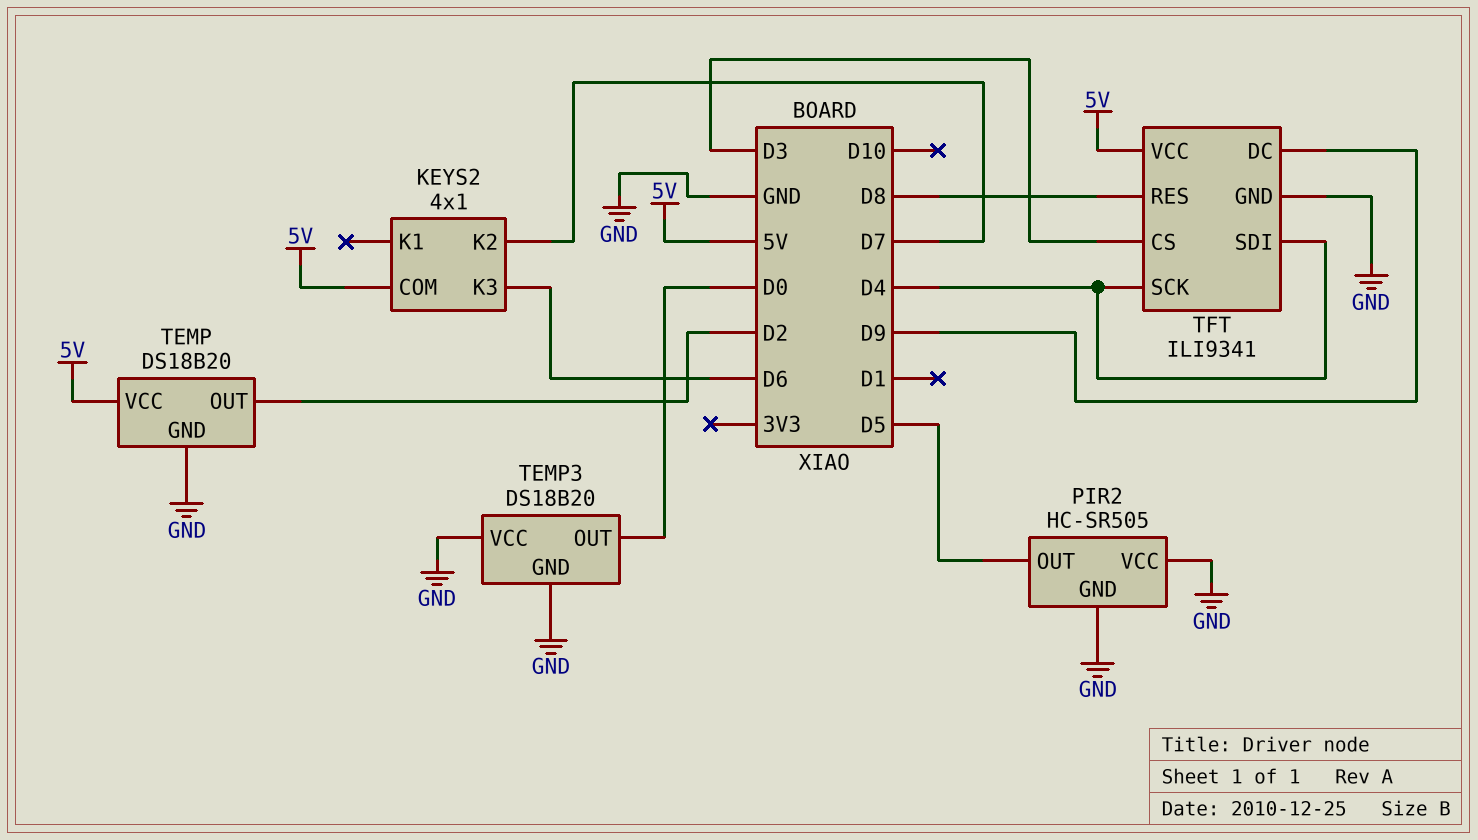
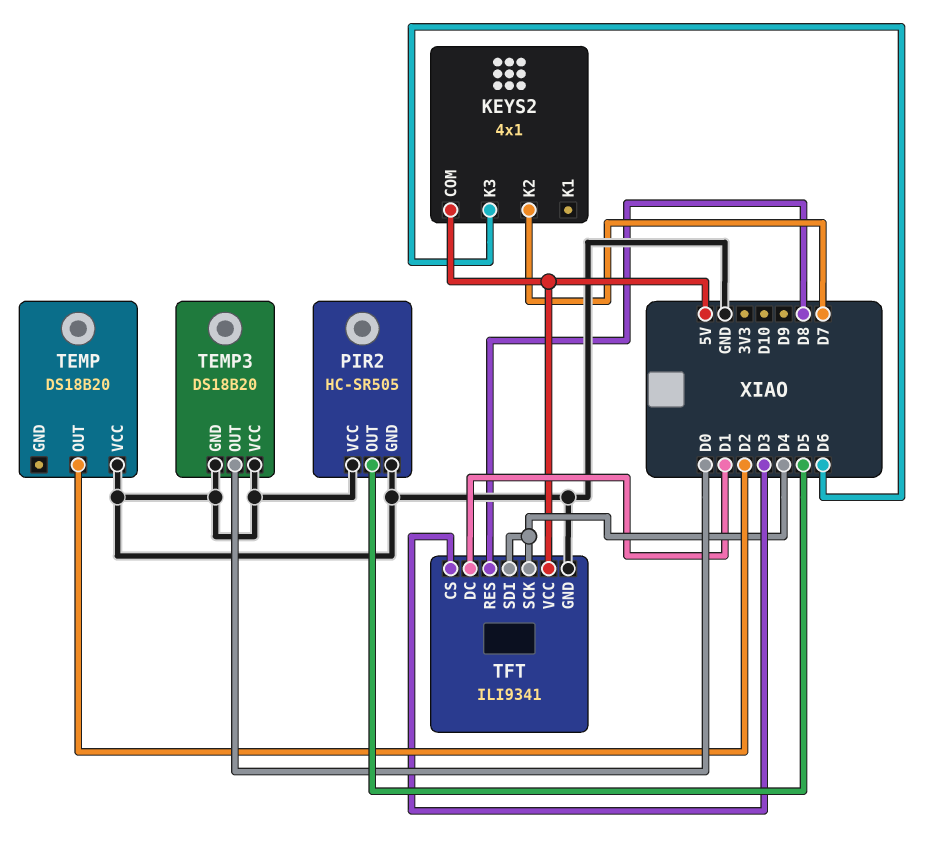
TEMP pin GND: GND -> none
TEMP pin VCC: 5V -> GND
TFT pin DC: D9 -> D1

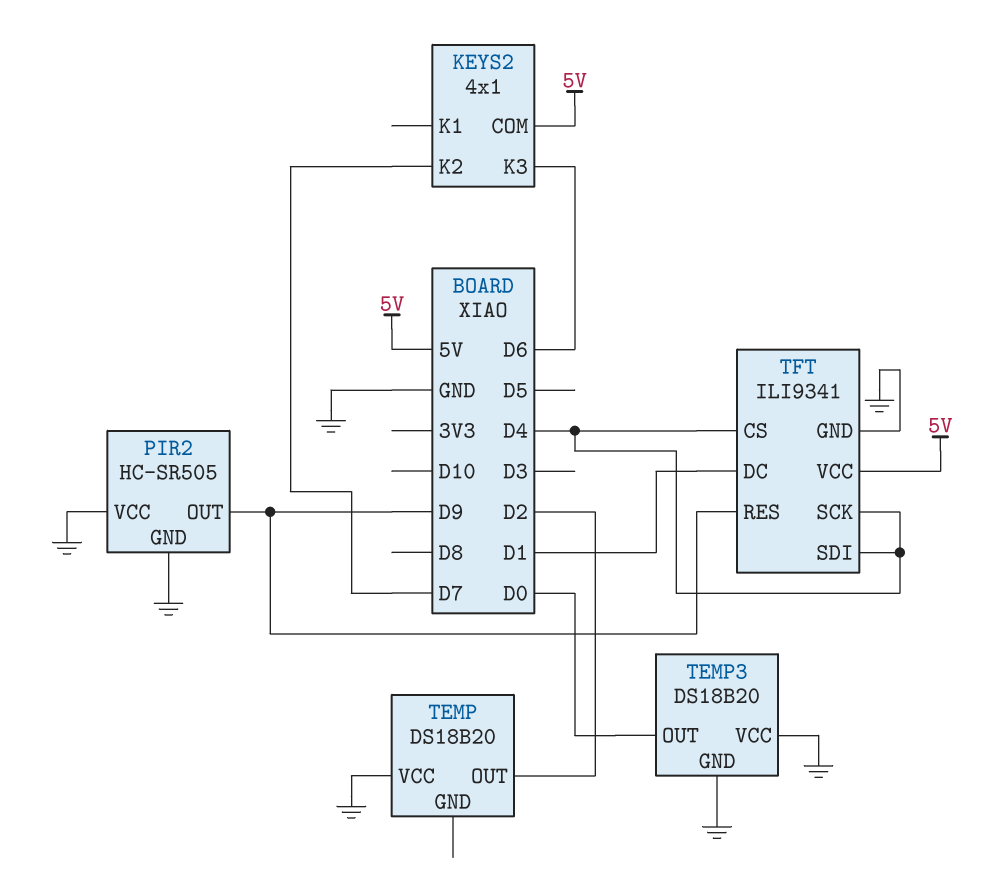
PIR2 pin OUT: D5 -> D9
TFT pin CS: D3 -> D4
TFT pin RES: D8 -> D9

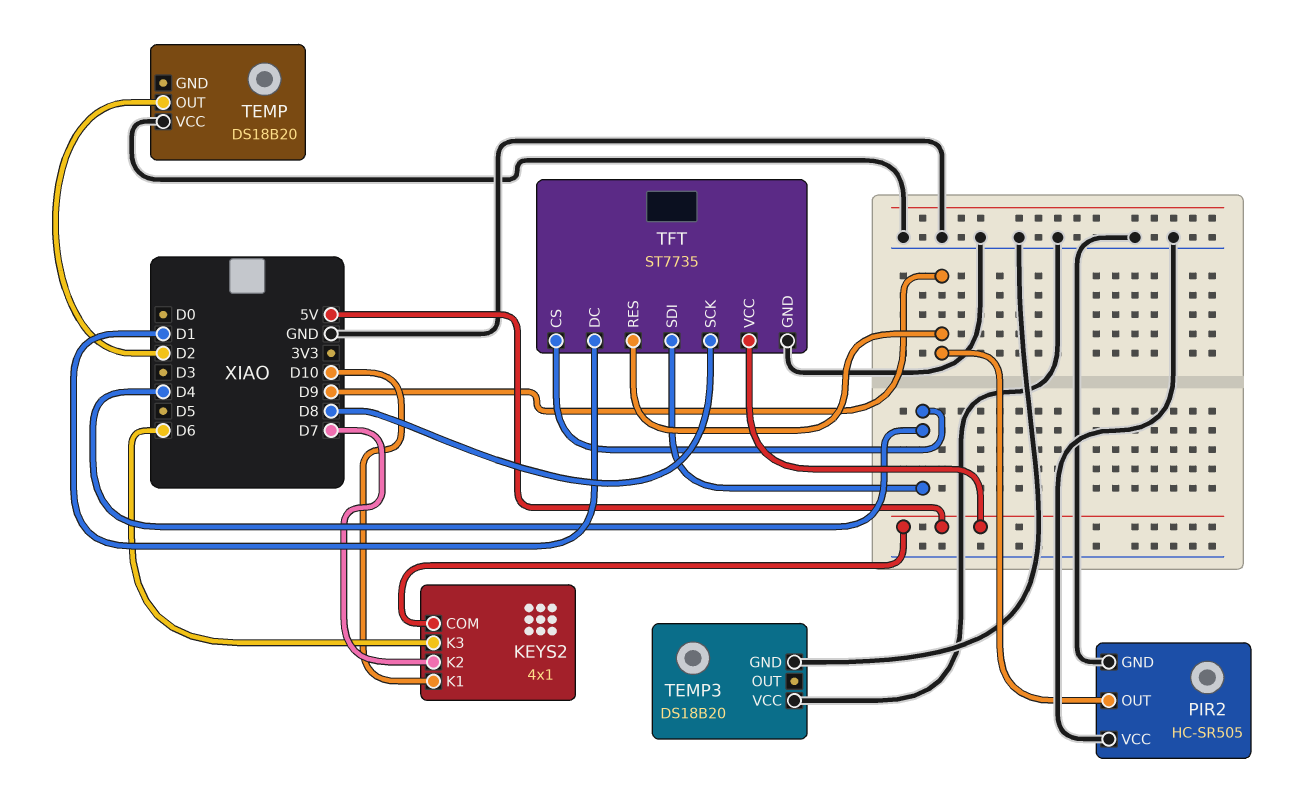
KEYS2 pin K1: none -> D10
TEMP3 pin OUT: D0 -> none
TFT: ILI9341 -> ST7735
TFT pin SCK: D4 -> D8

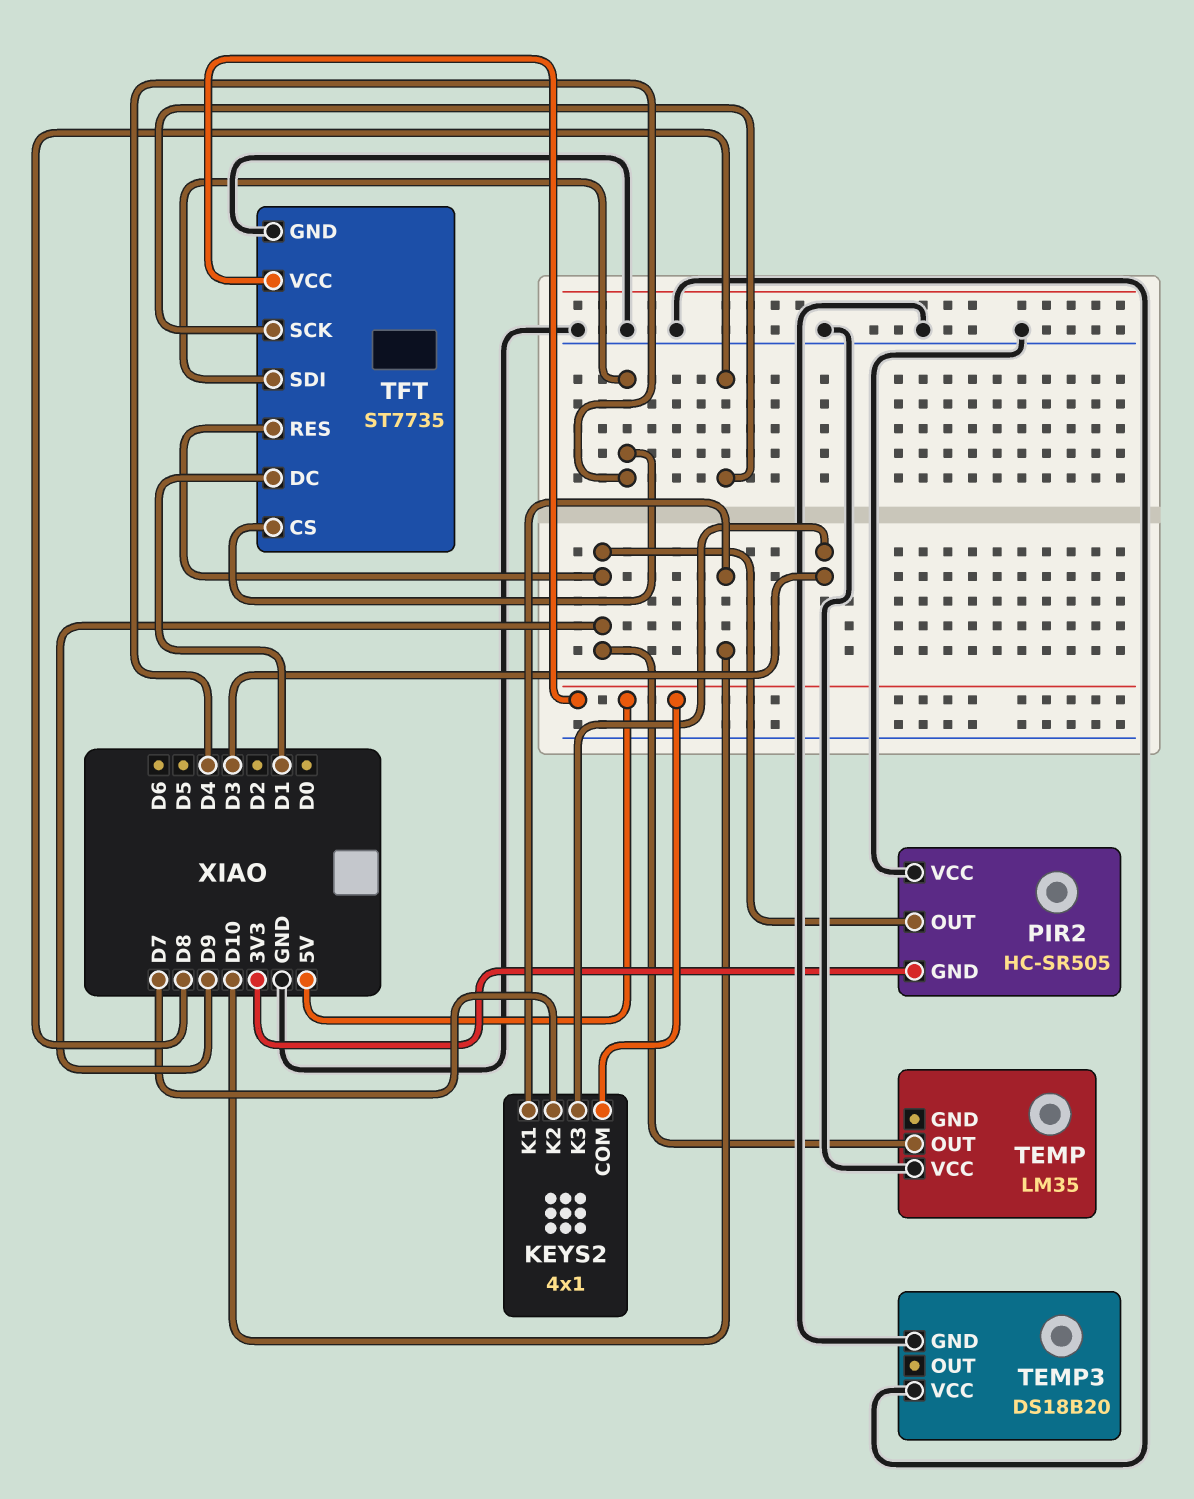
KEYS2 pin K3: D6 -> D3
PIR2 pin GND: GND -> 3V3
TEMP: DS18B20 -> LM35
TEMP pin OUT: D2 -> D9

